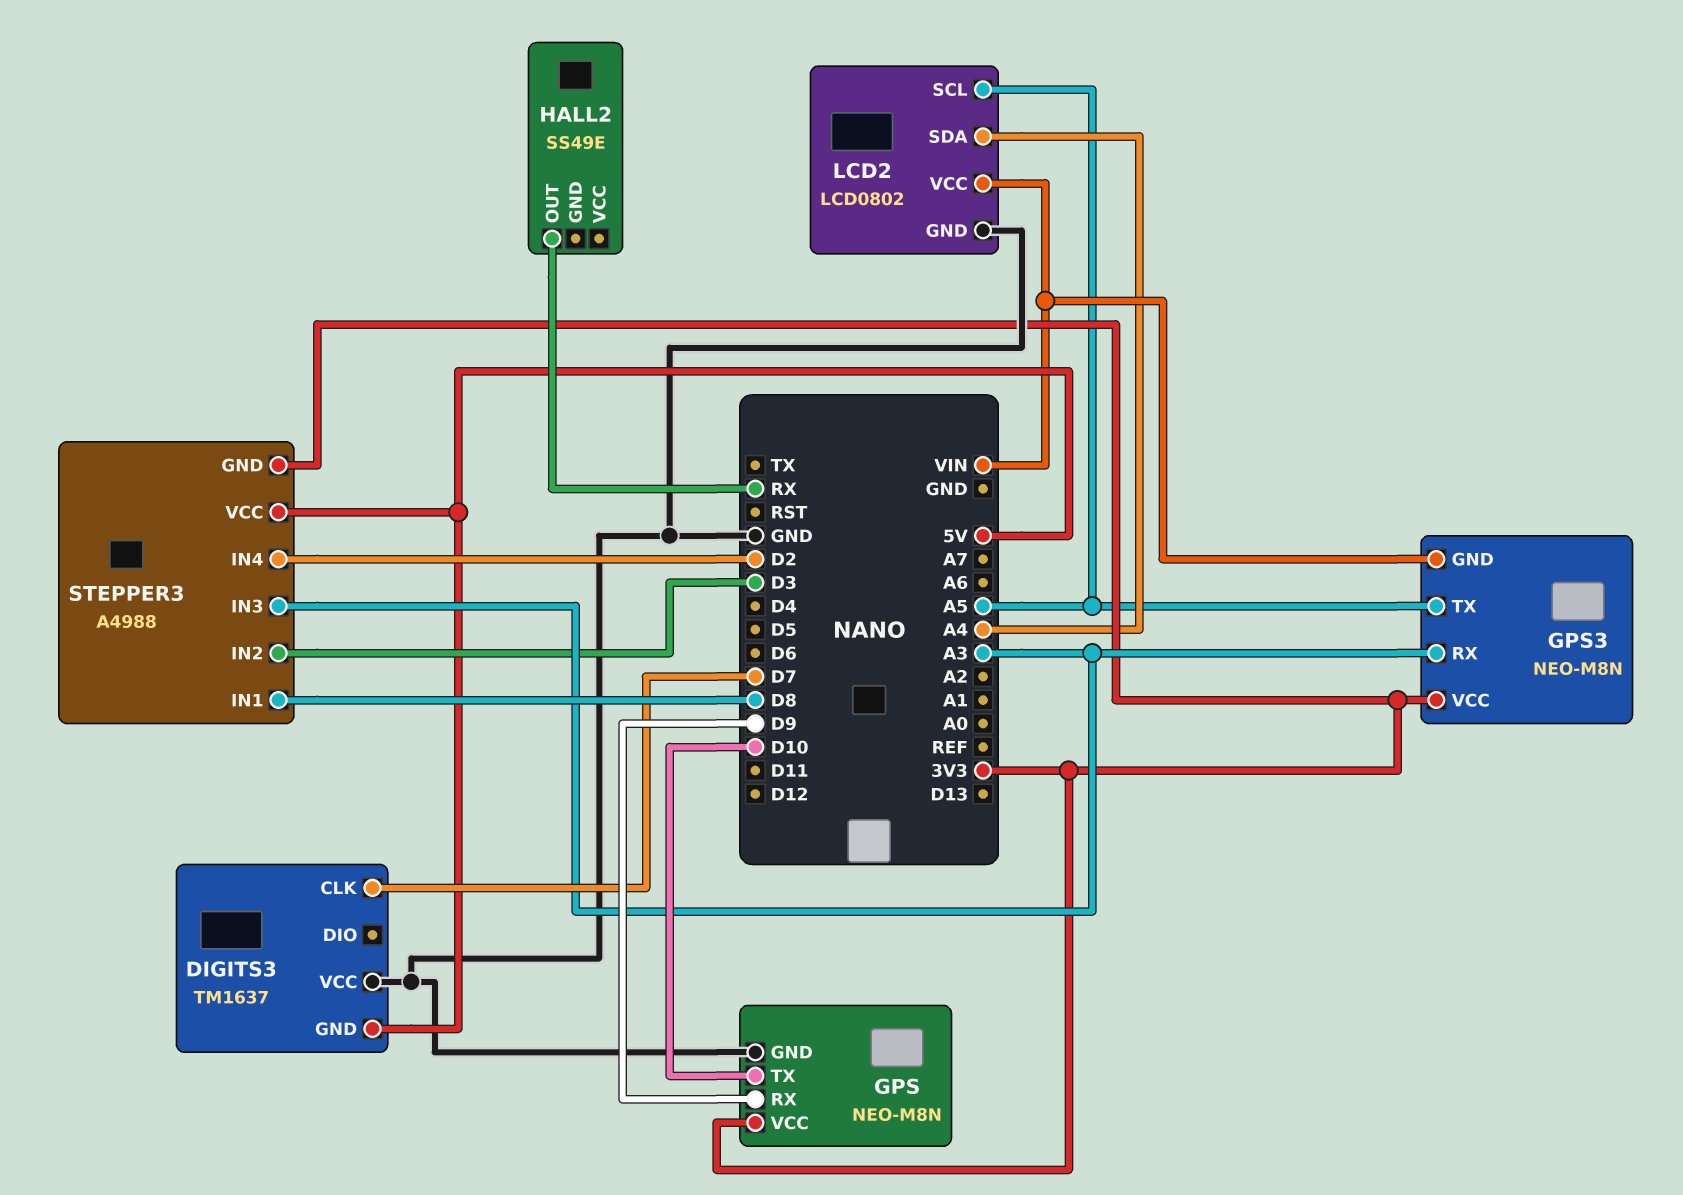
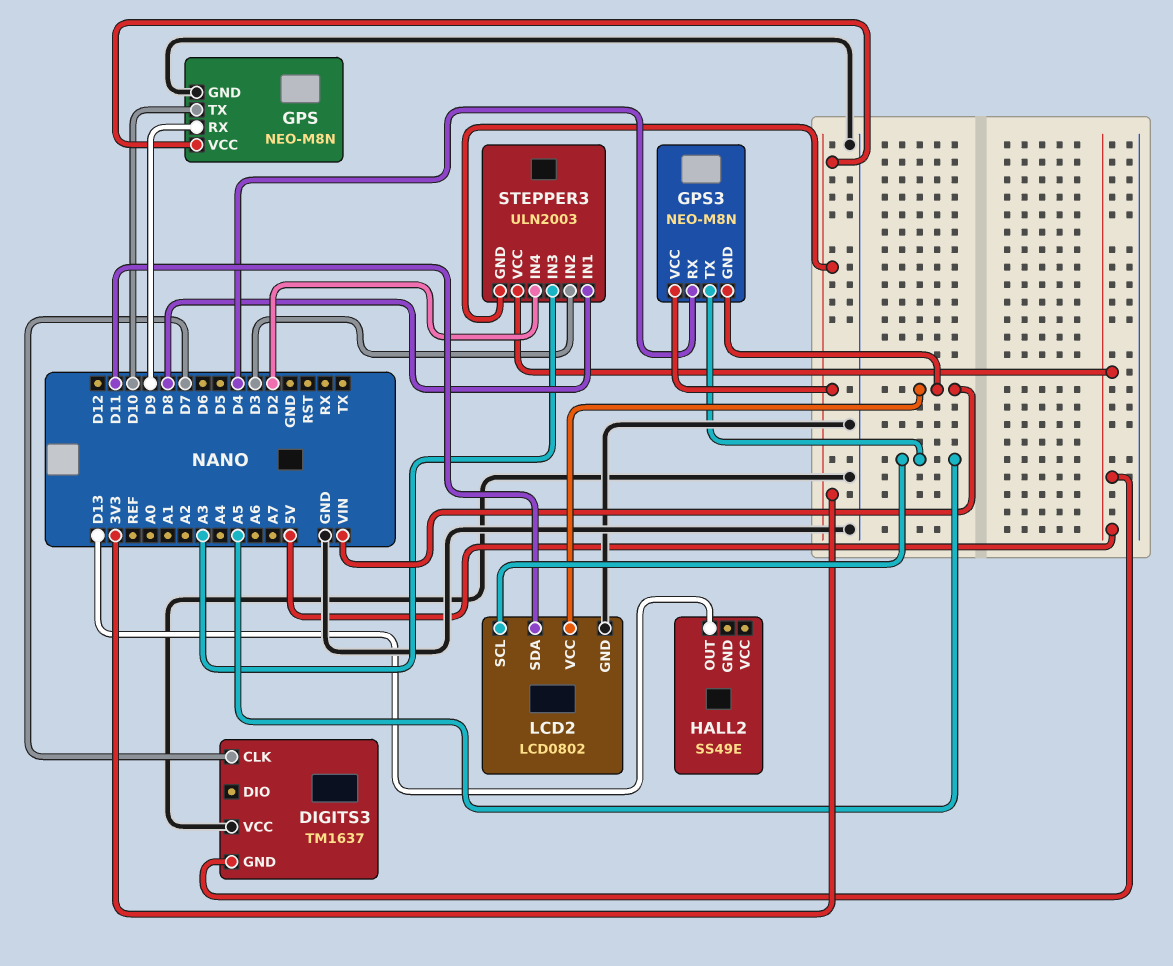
GPS3 pin RX: A3 -> D4
HALL2 pin OUT: RX -> D13
LCD2 pin SDA: A4 -> D11
STEPPER3: A4988 -> ULN2003

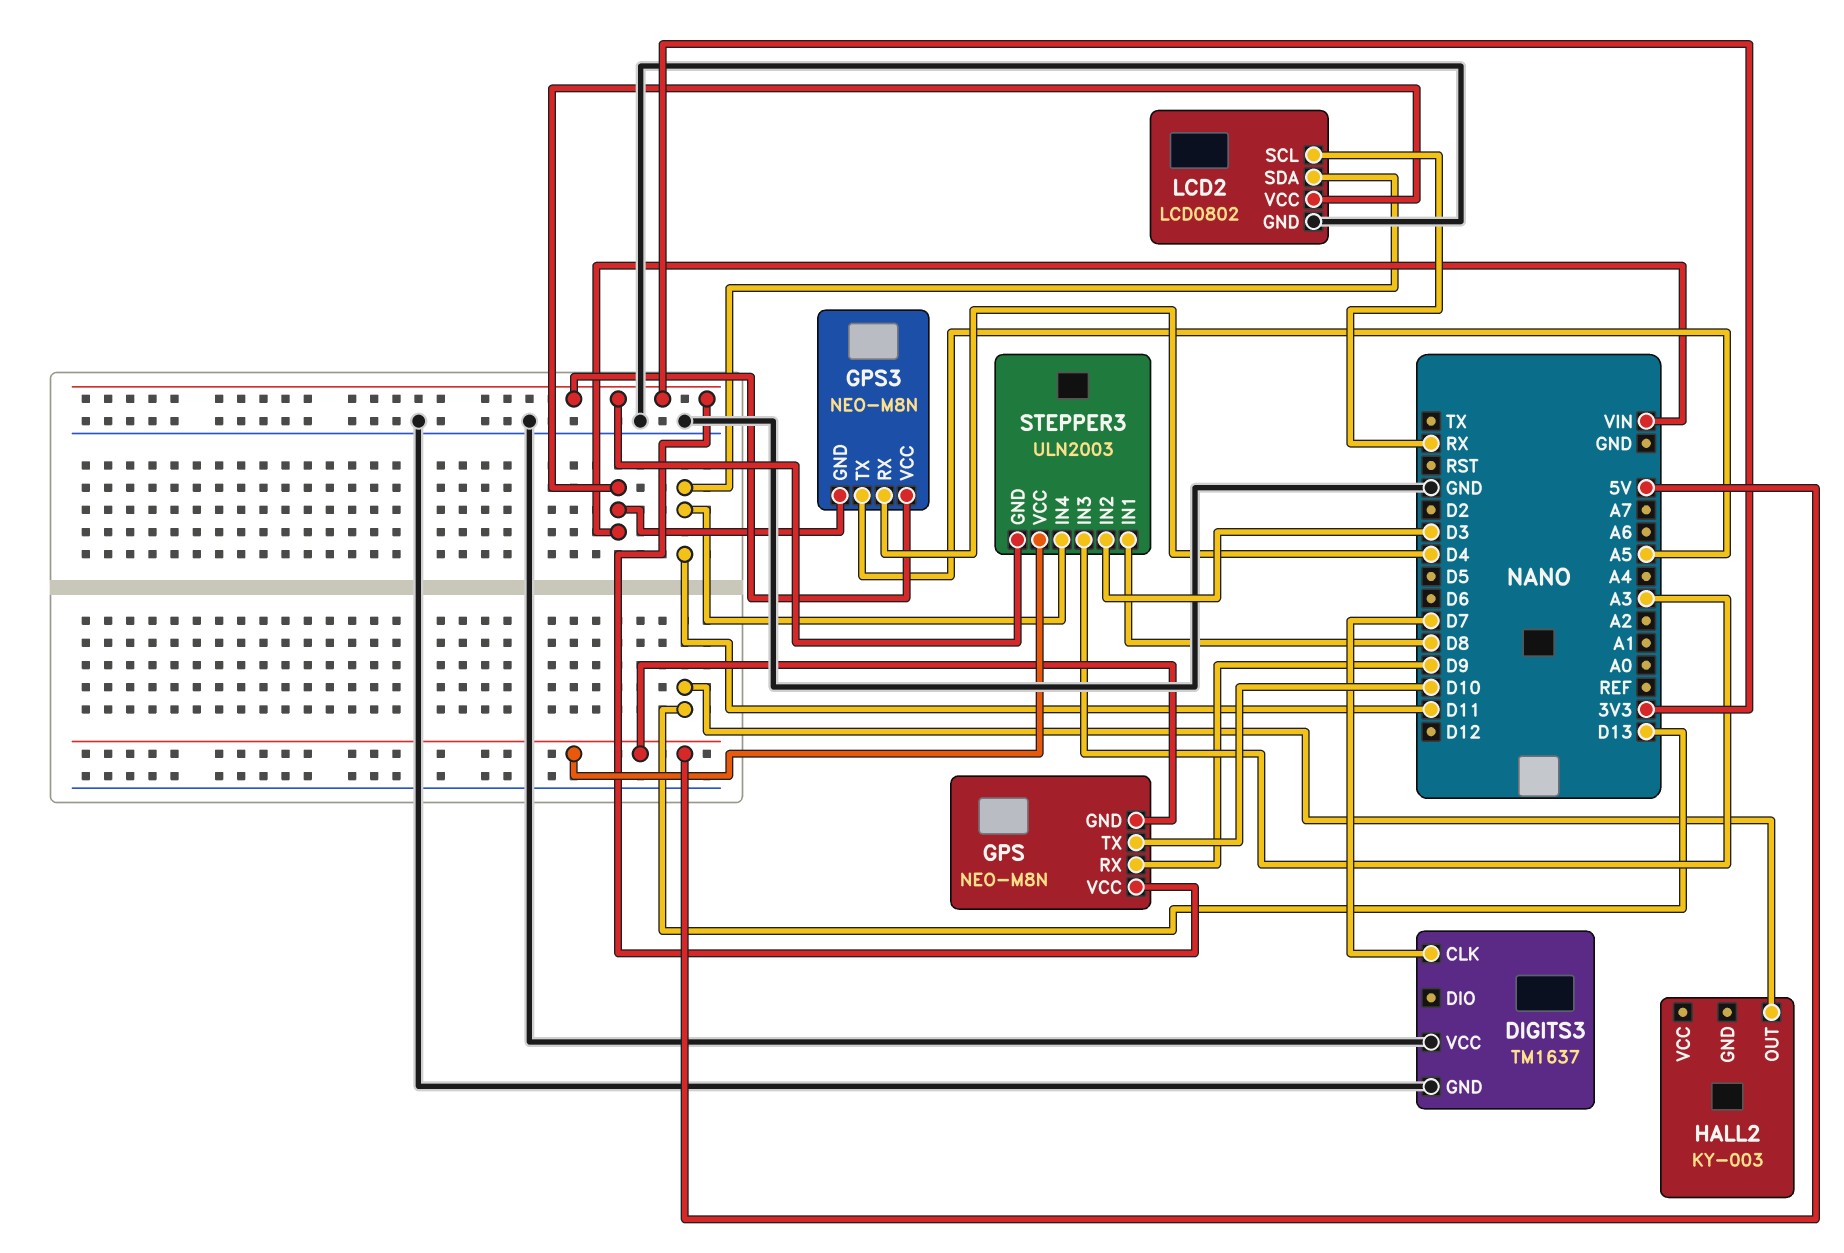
DIGITS3 pin GND: 5V -> GND
GPS pin GND: GND -> 5V
HALL2: SS49E -> KY-003
LCD2 pin SCL: A5 -> RX
STEPPER3 pin IN4: D2 -> D11

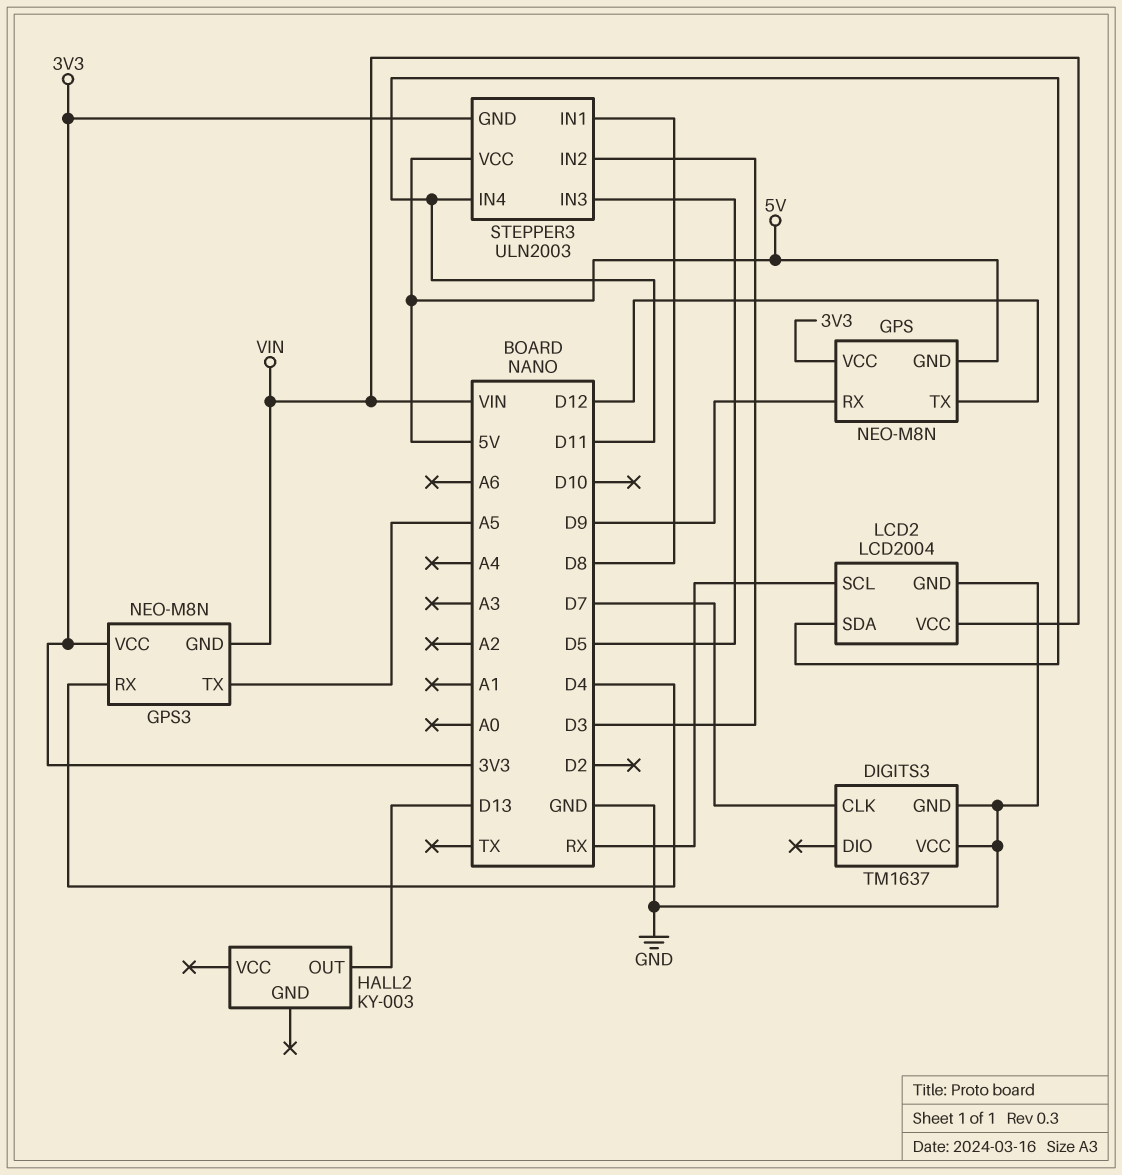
GPS pin TX: D10 -> D12
LCD2: LCD0802 -> LCD2004
STEPPER3 pin IN3: A3 -> D5

